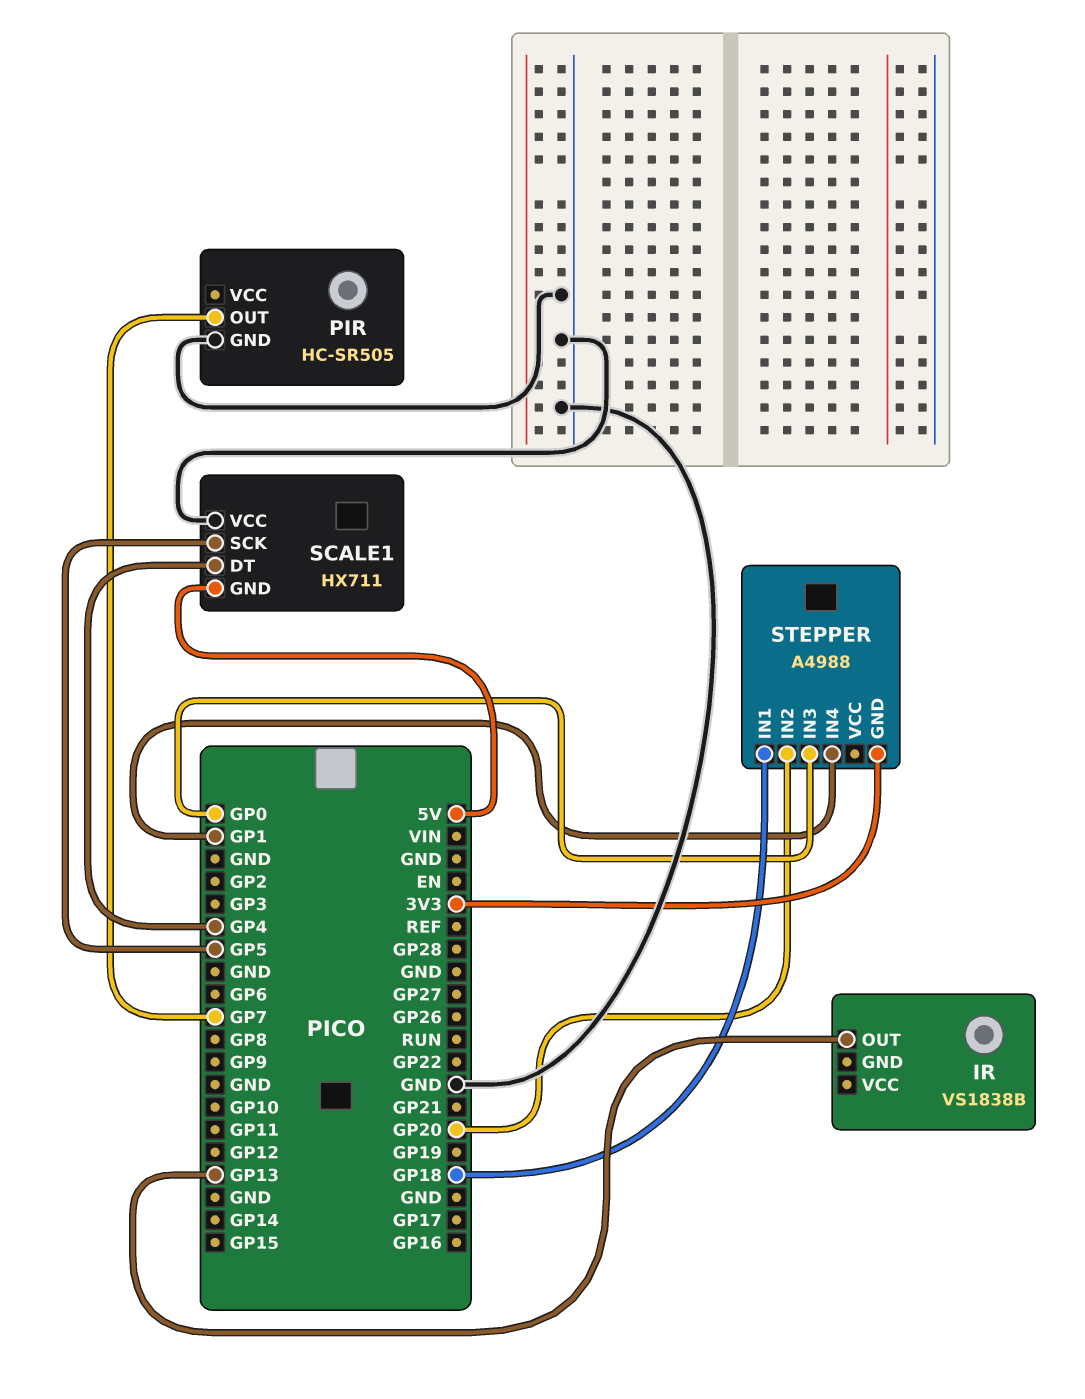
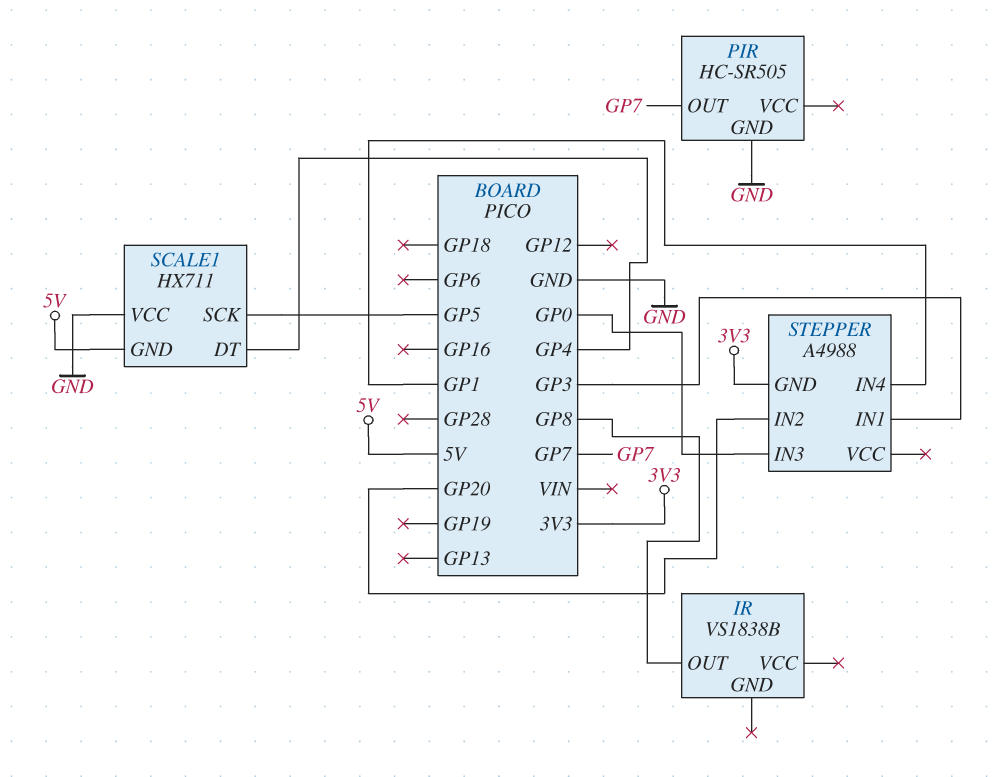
IR pin OUT: GP13 -> GP8
STEPPER pin IN1: GP18 -> GP3

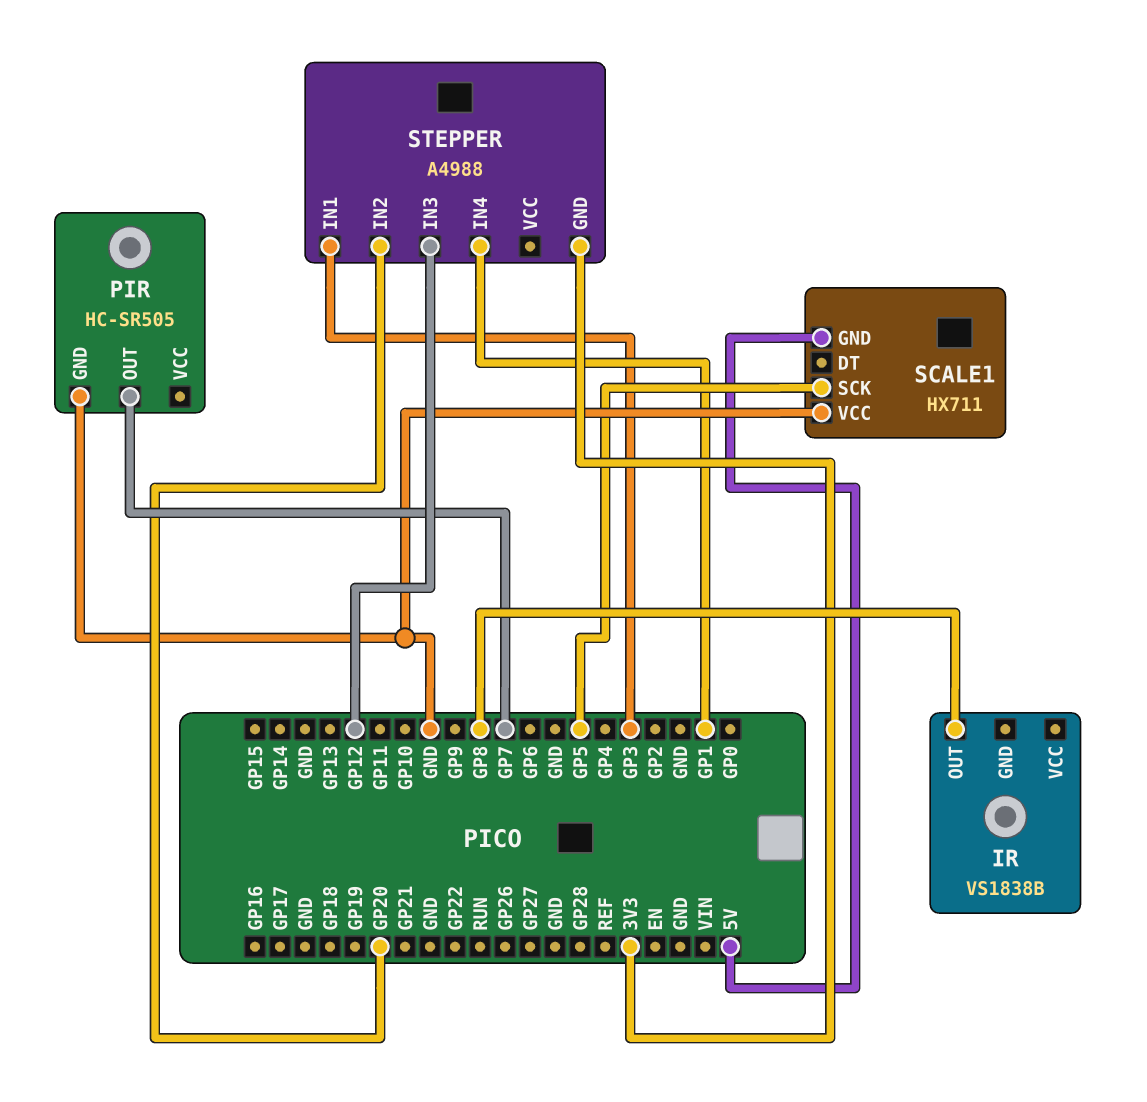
SCALE1 pin DT: GP4 -> none
STEPPER pin IN3: GP0 -> GP12

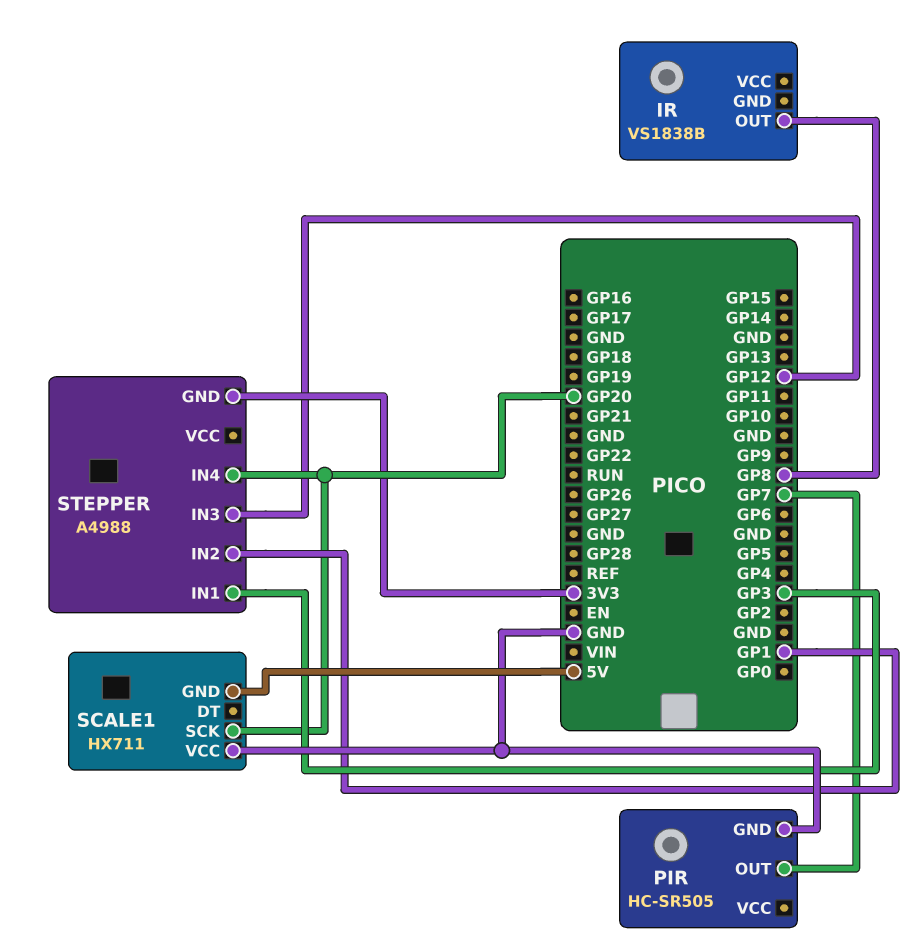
SCALE1 pin SCK: GP5 -> GP20
STEPPER pin IN2: GP20 -> GP1
STEPPER pin IN4: GP1 -> GP20

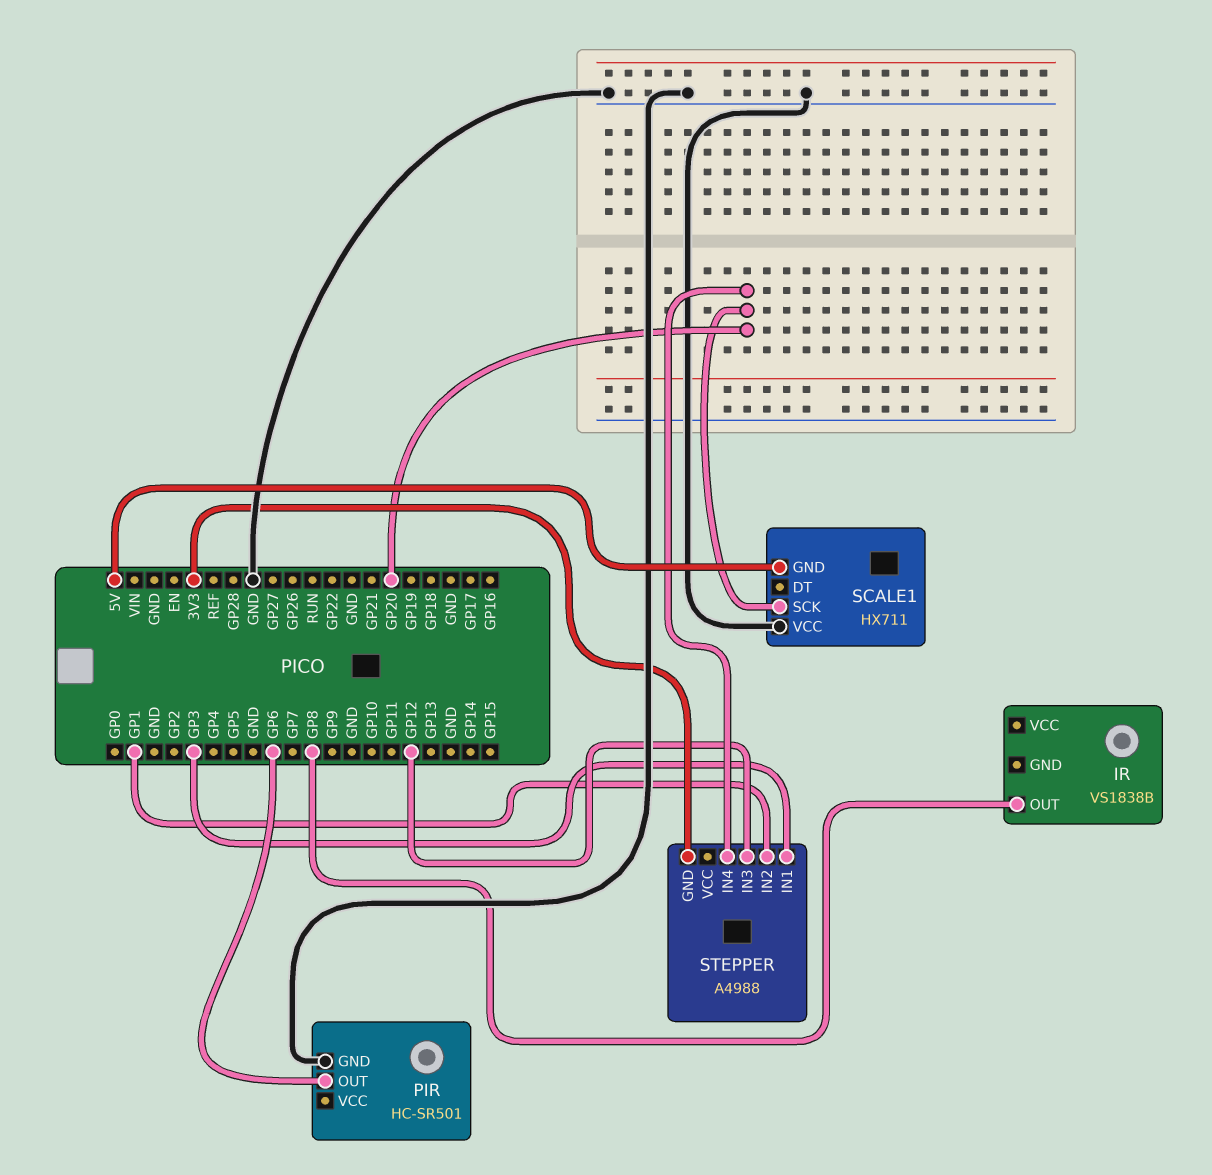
PIR: HC-SR505 -> HC-SR501
PIR pin OUT: GP7 -> GP6

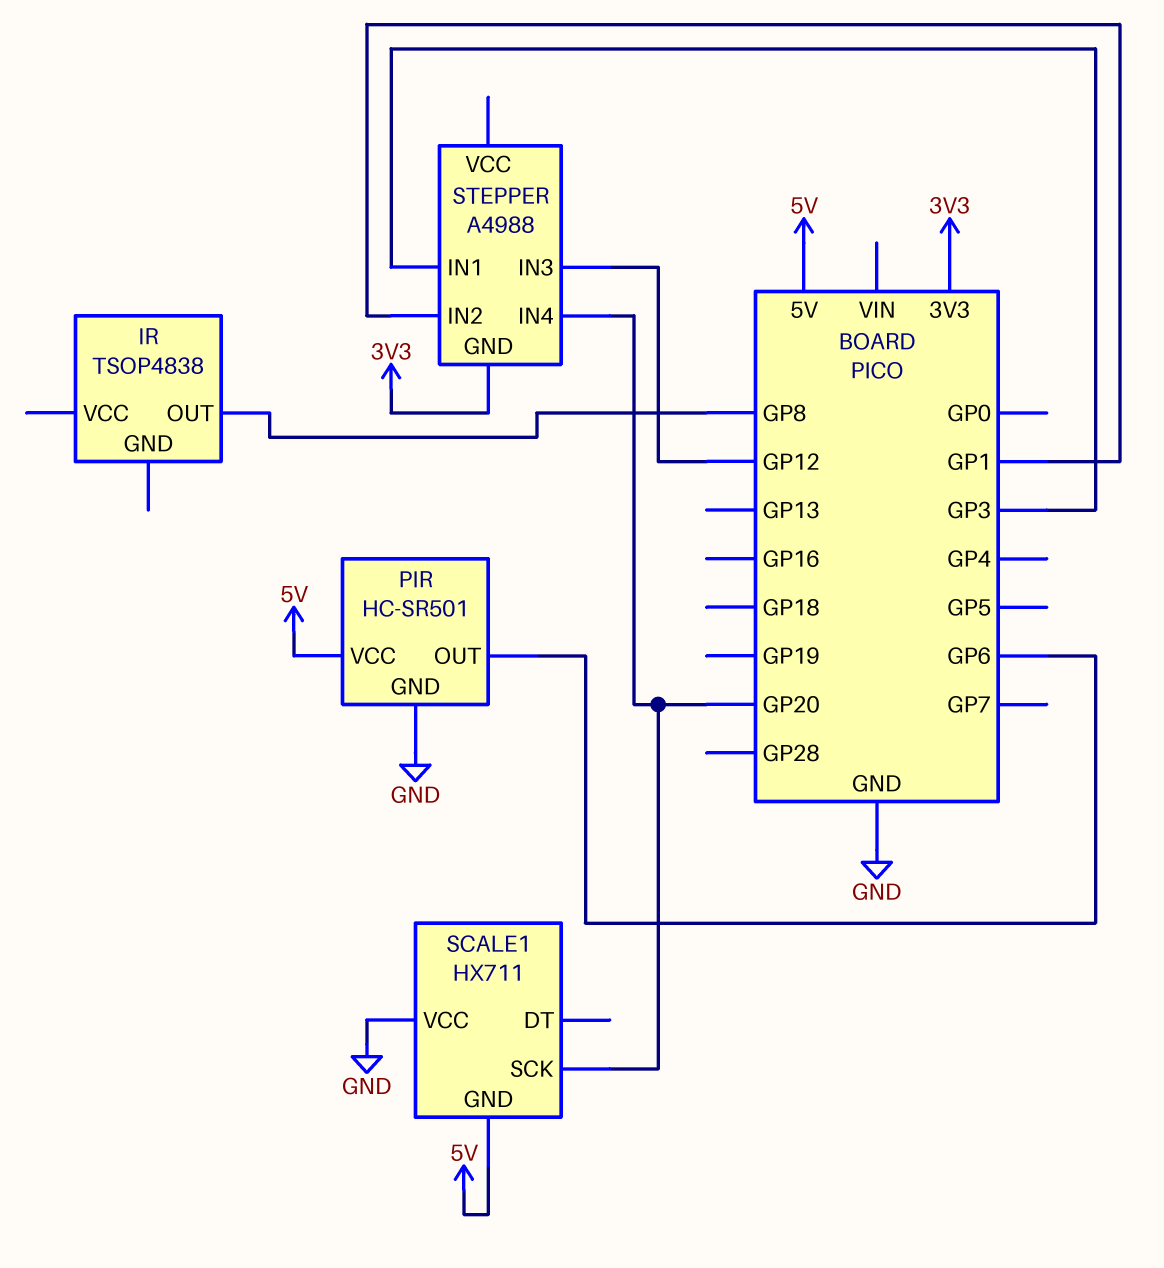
IR: VS1838B -> TSOP4838
PIR pin VCC: none -> 5V

